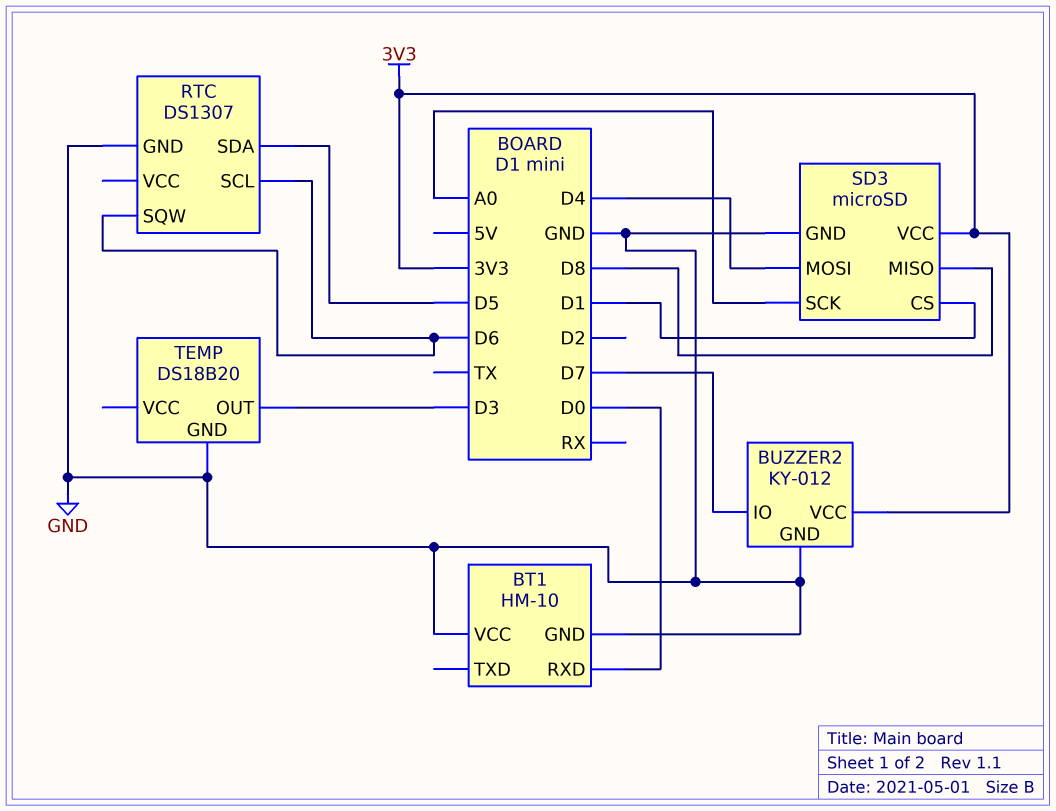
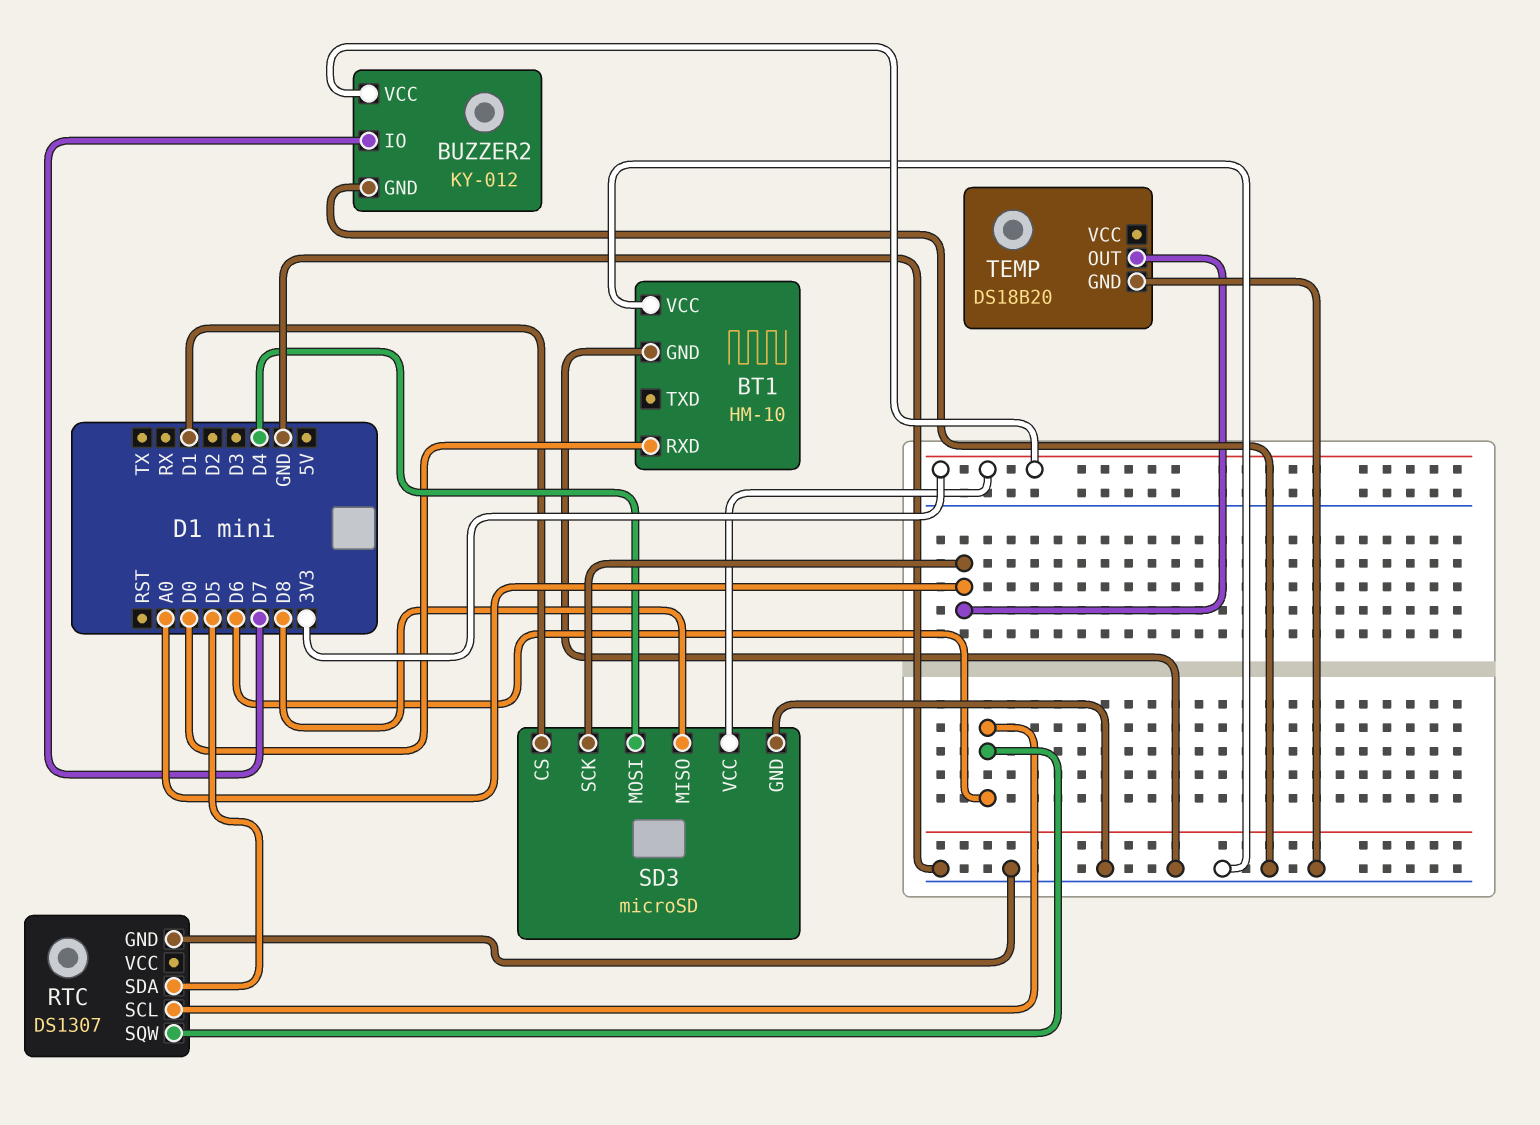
TEMP pin OUT: D3 -> A0

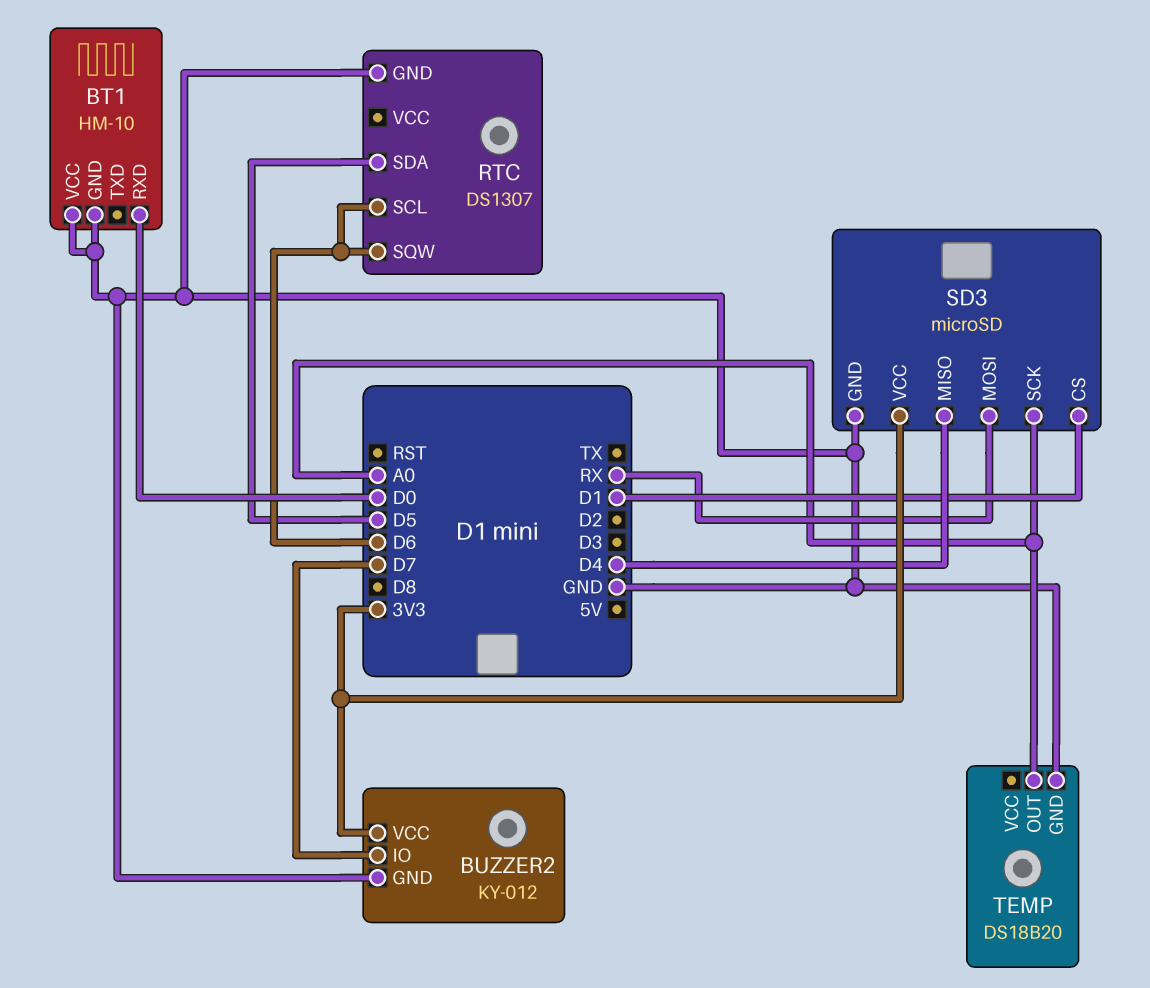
SD3 pin MISO: D8 -> D4
SD3 pin MOSI: D4 -> RX

